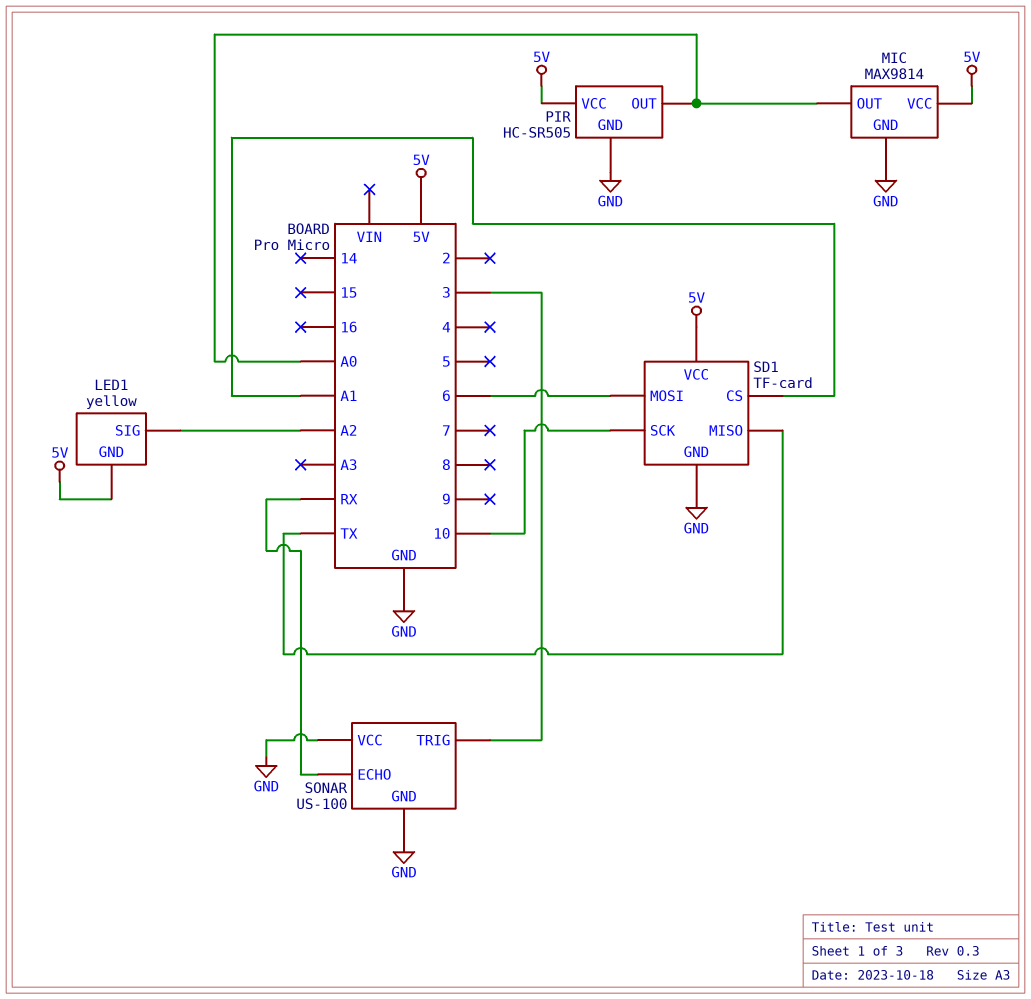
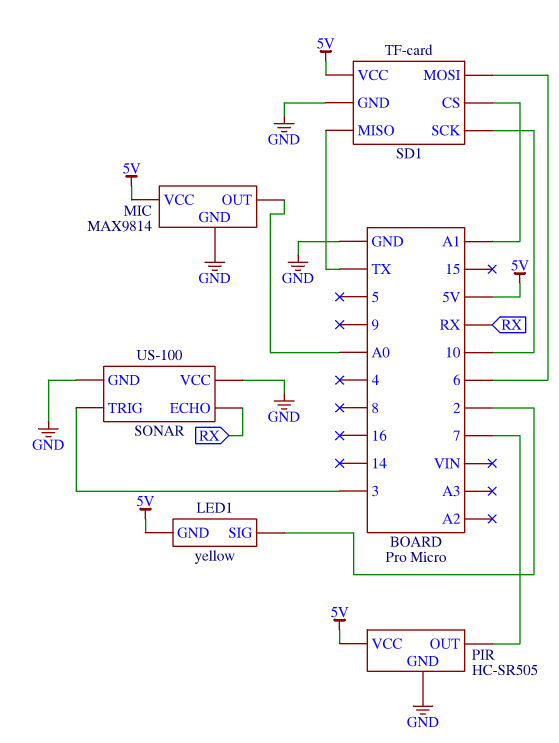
LED1 pin SIG: A2 -> 2
PIR pin OUT: A0 -> 7

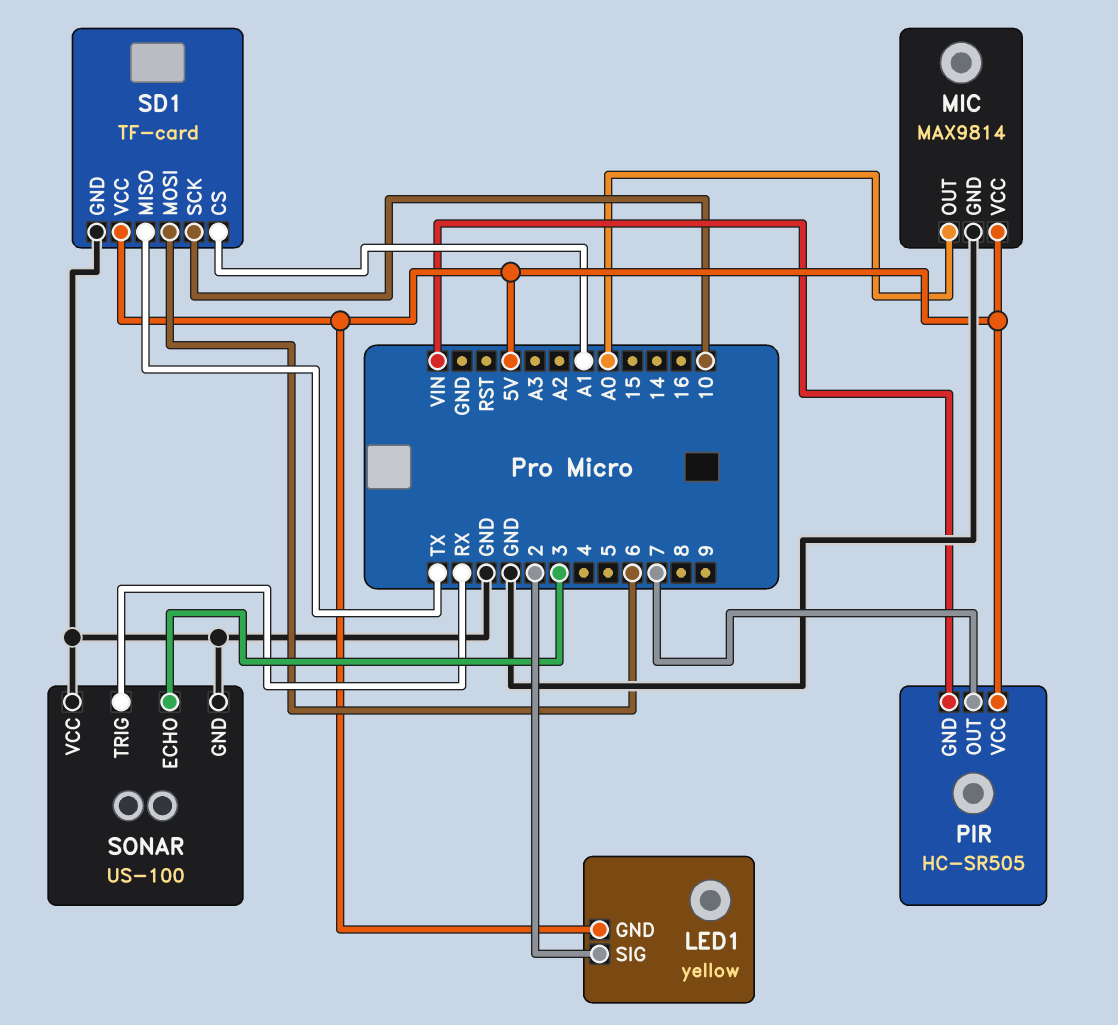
PIR pin GND: GND -> VIN
SONAR pin ECHO: RX -> 3
SONAR pin TRIG: 3 -> RX

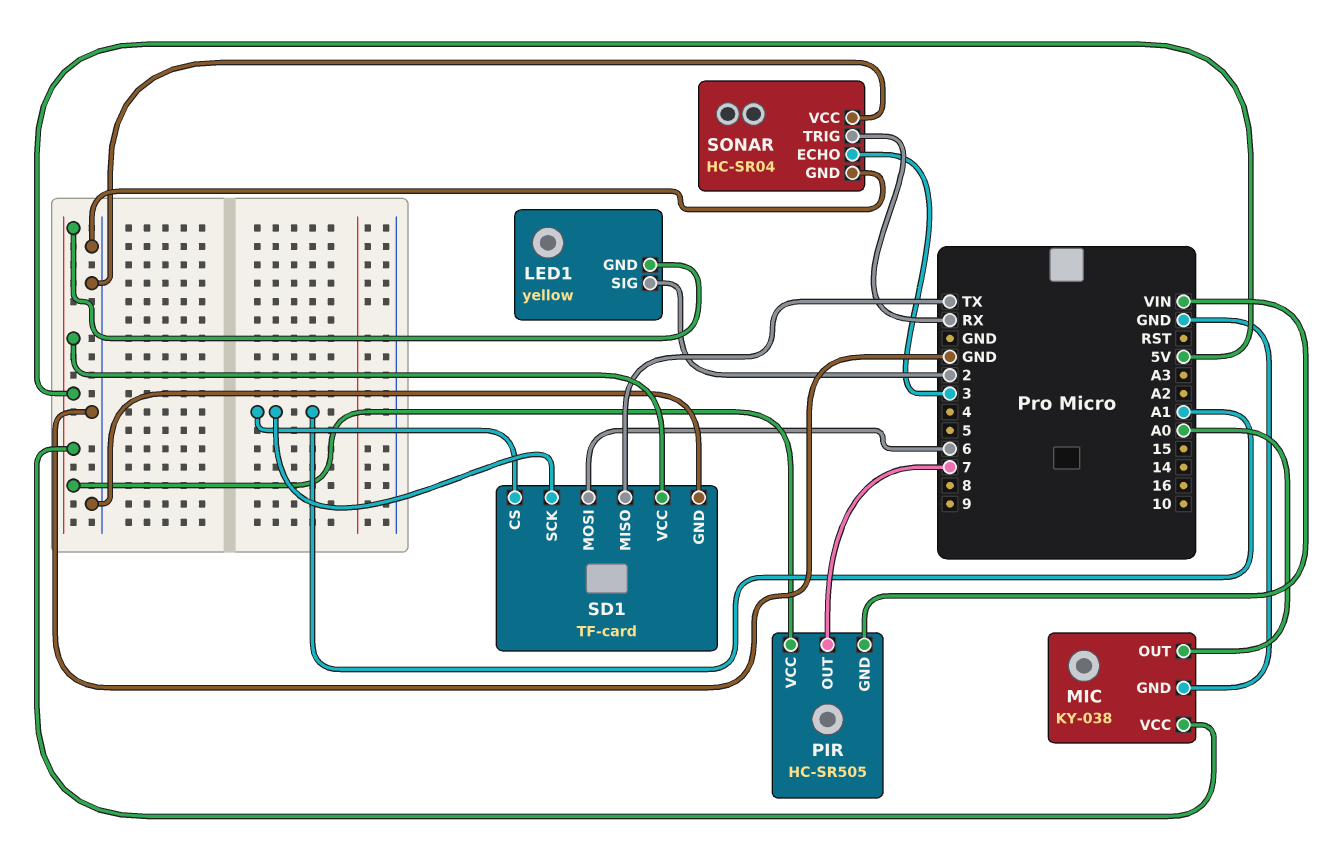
MIC: MAX9814 -> KY-038
SD1 pin SCK: 10 -> A1
SONAR: US-100 -> HC-SR04

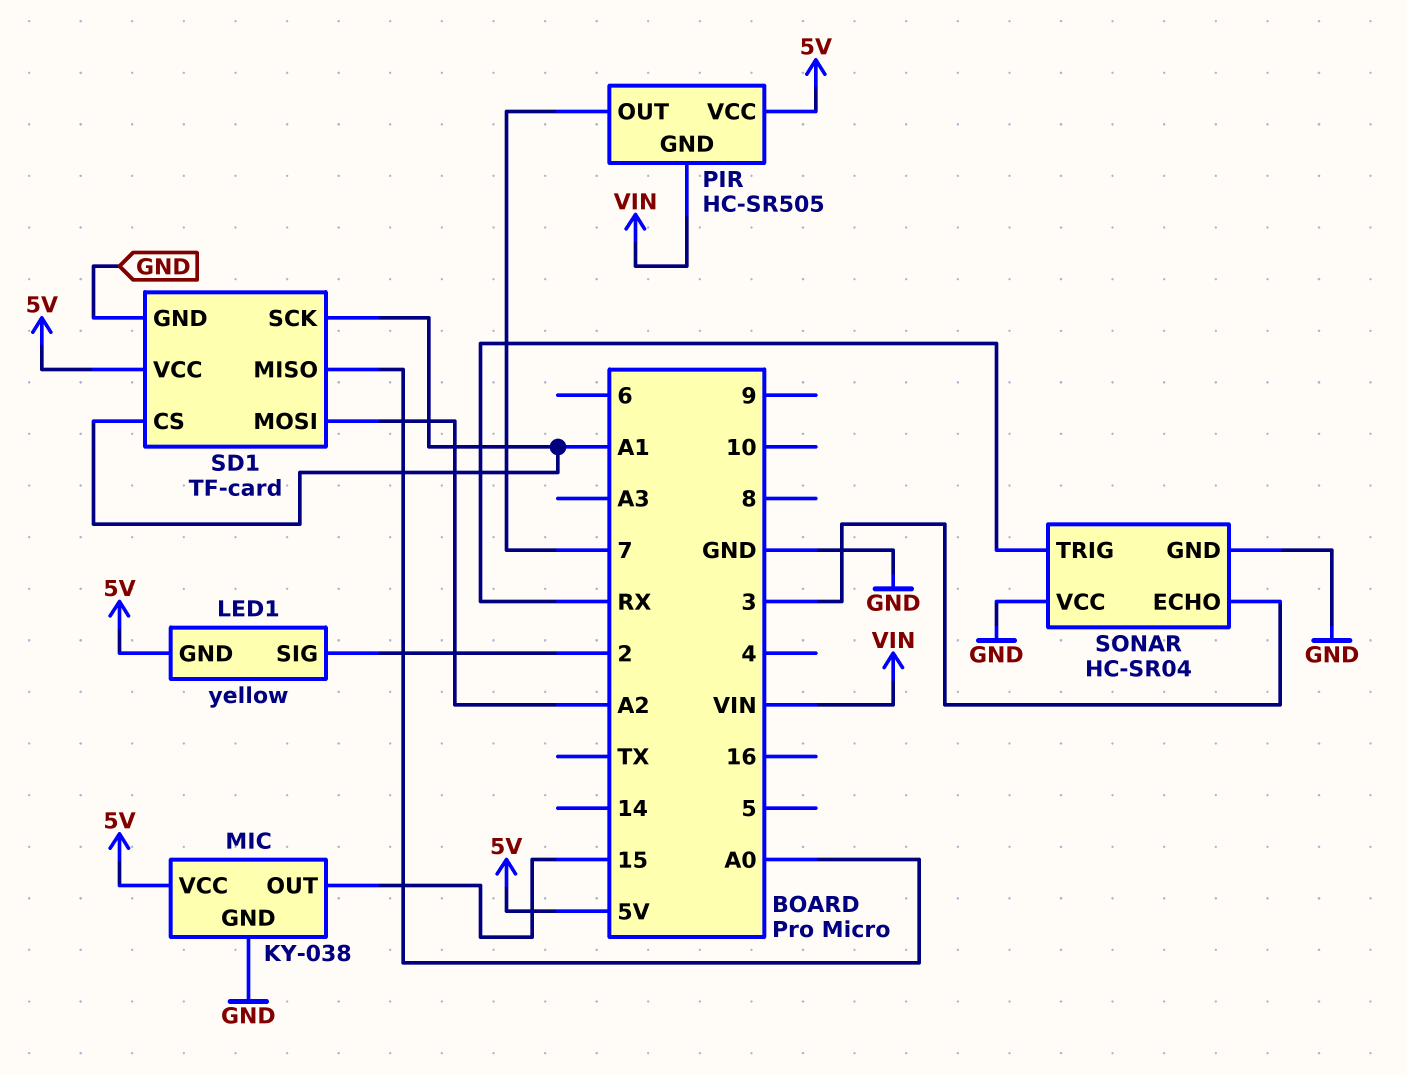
MIC pin OUT: A0 -> 15
SD1 pin MISO: TX -> A0
SD1 pin MOSI: 6 -> A2

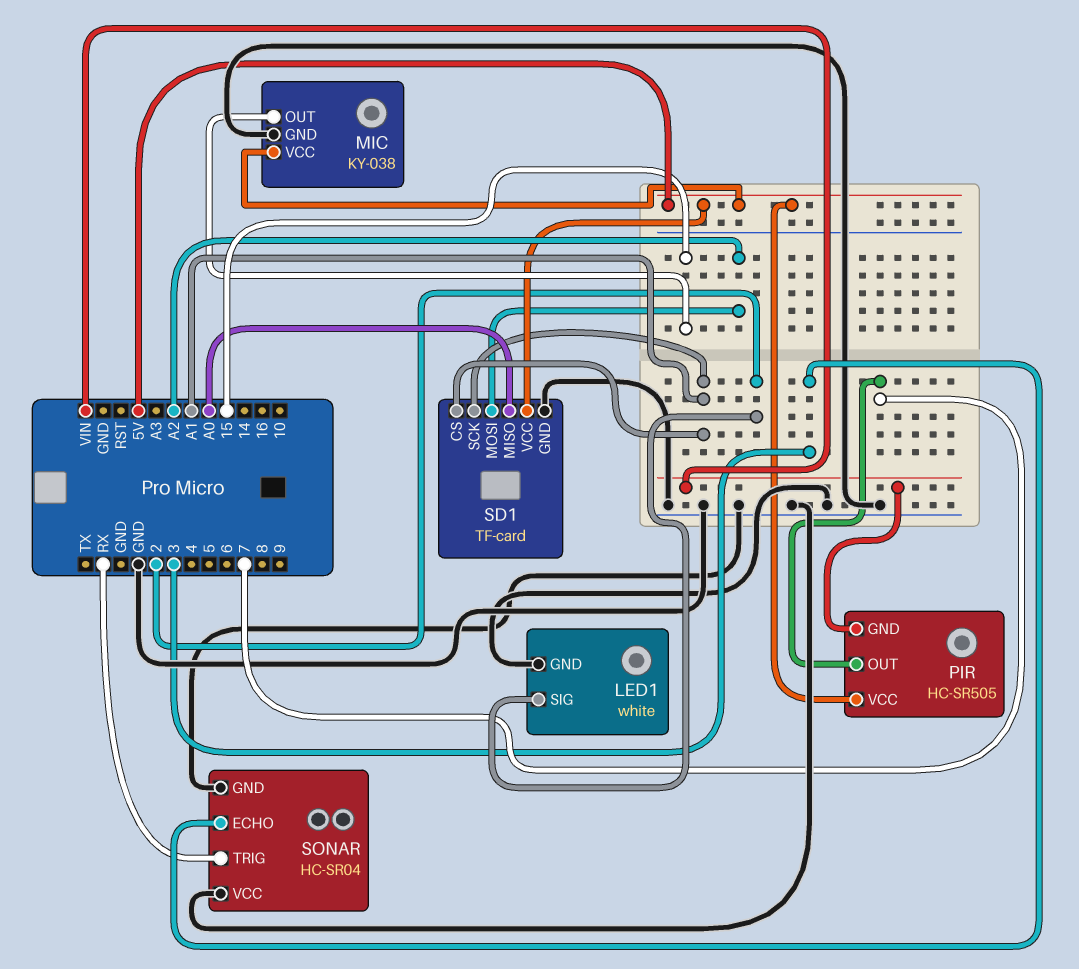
LED1: yellow -> white
LED1 pin GND: 5V -> GND

